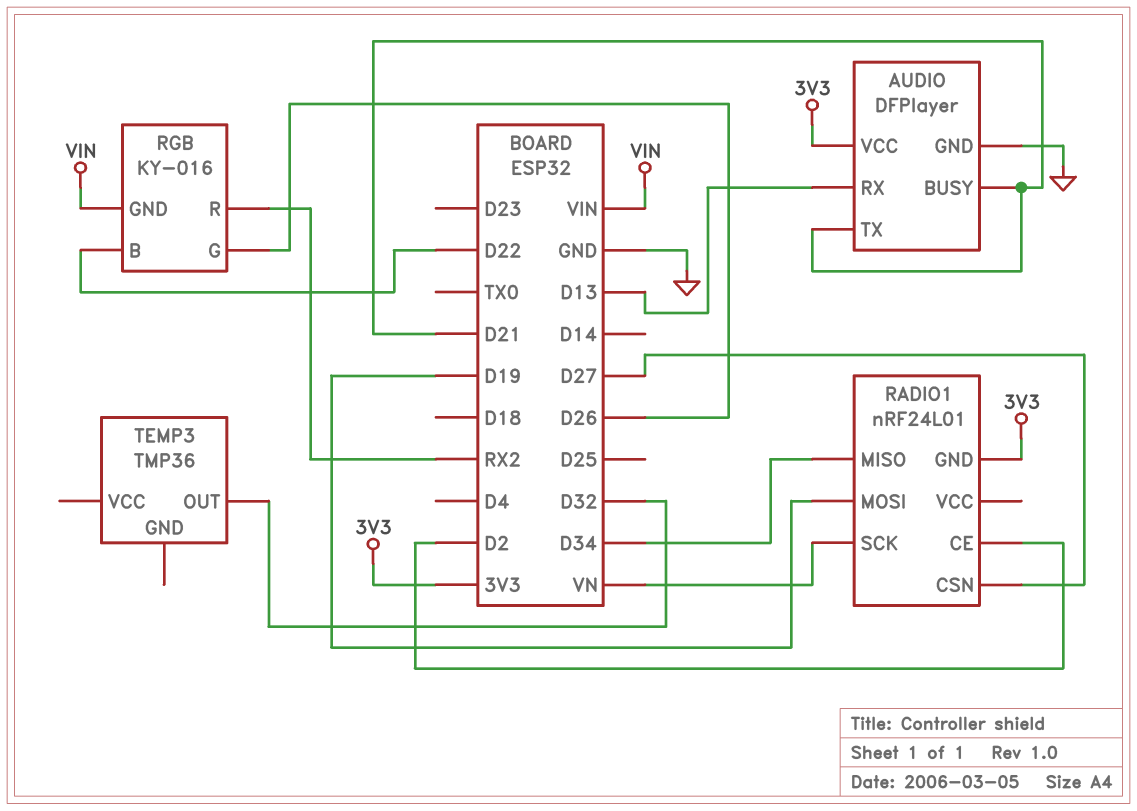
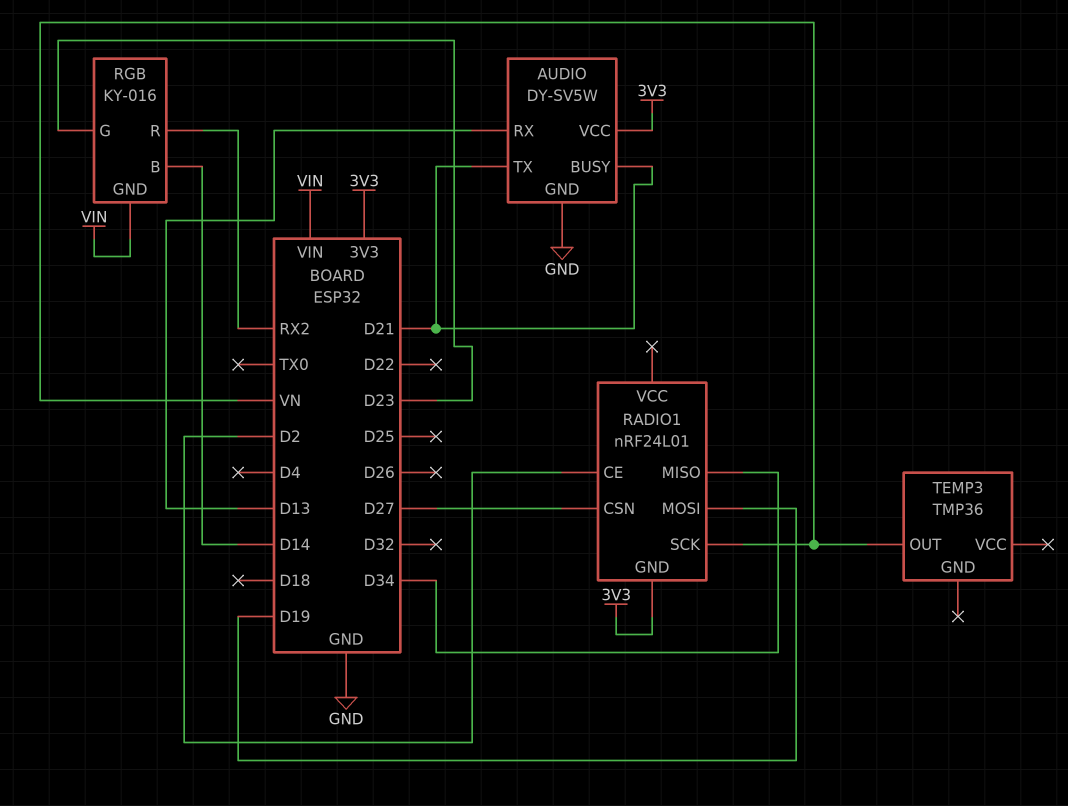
AUDIO: DFPlayer -> DY-SV5W
RGB pin B: D22 -> D14
RGB pin G: D26 -> D23
TEMP3 pin OUT: D32 -> VN

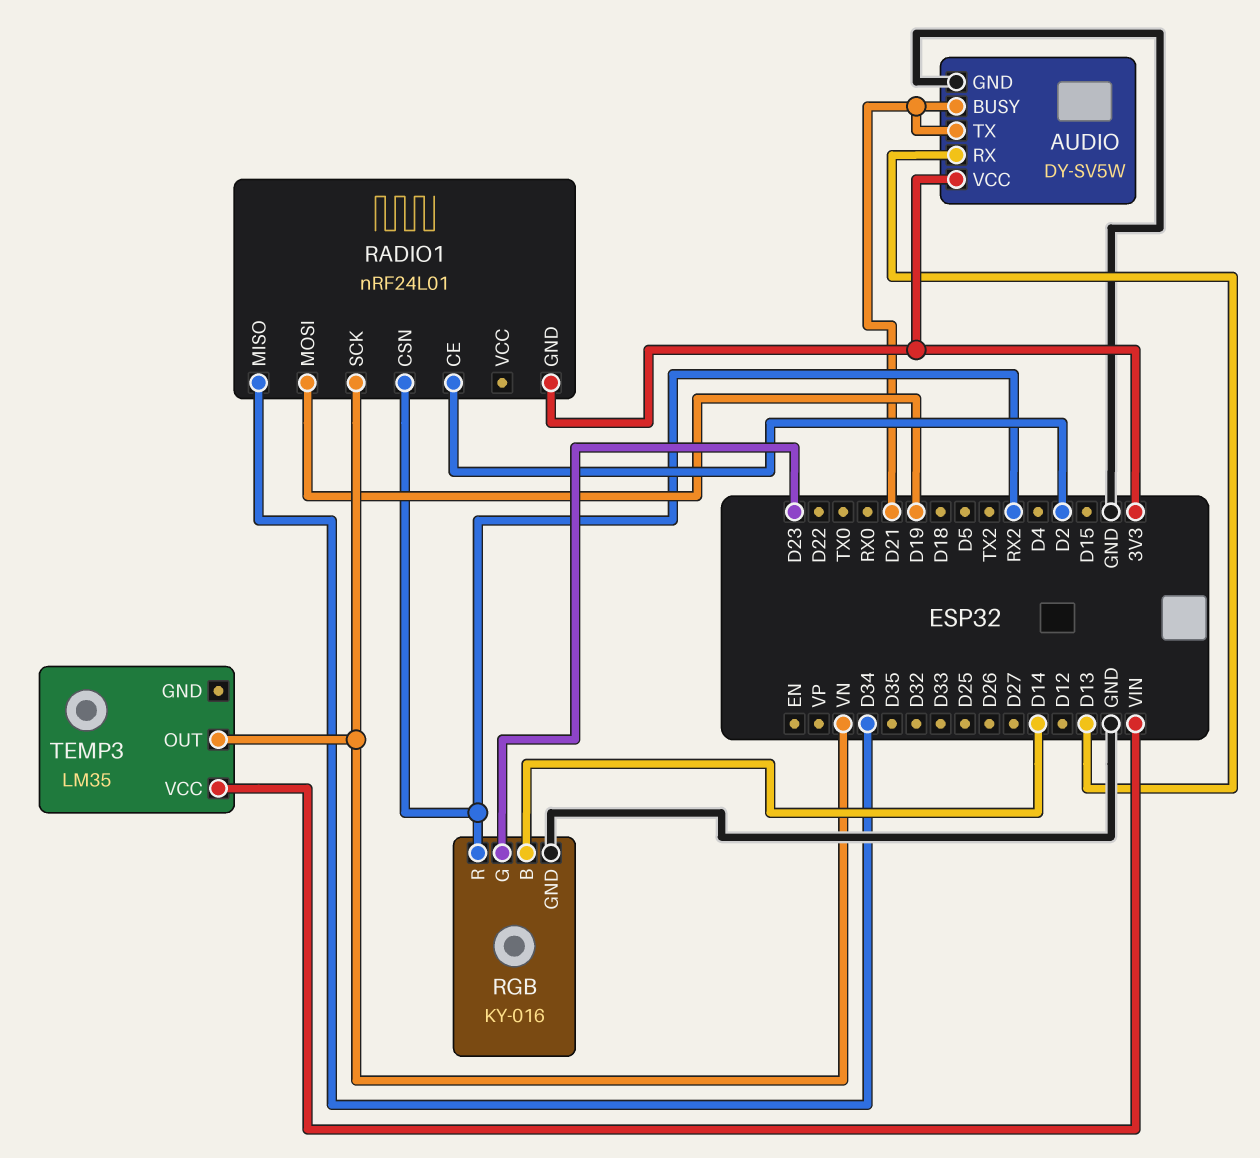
RADIO1 pin CSN: D27 -> RX2
RGB pin GND: VIN -> GND
TEMP3: TMP36 -> LM35
TEMP3 pin VCC: none -> VIN

